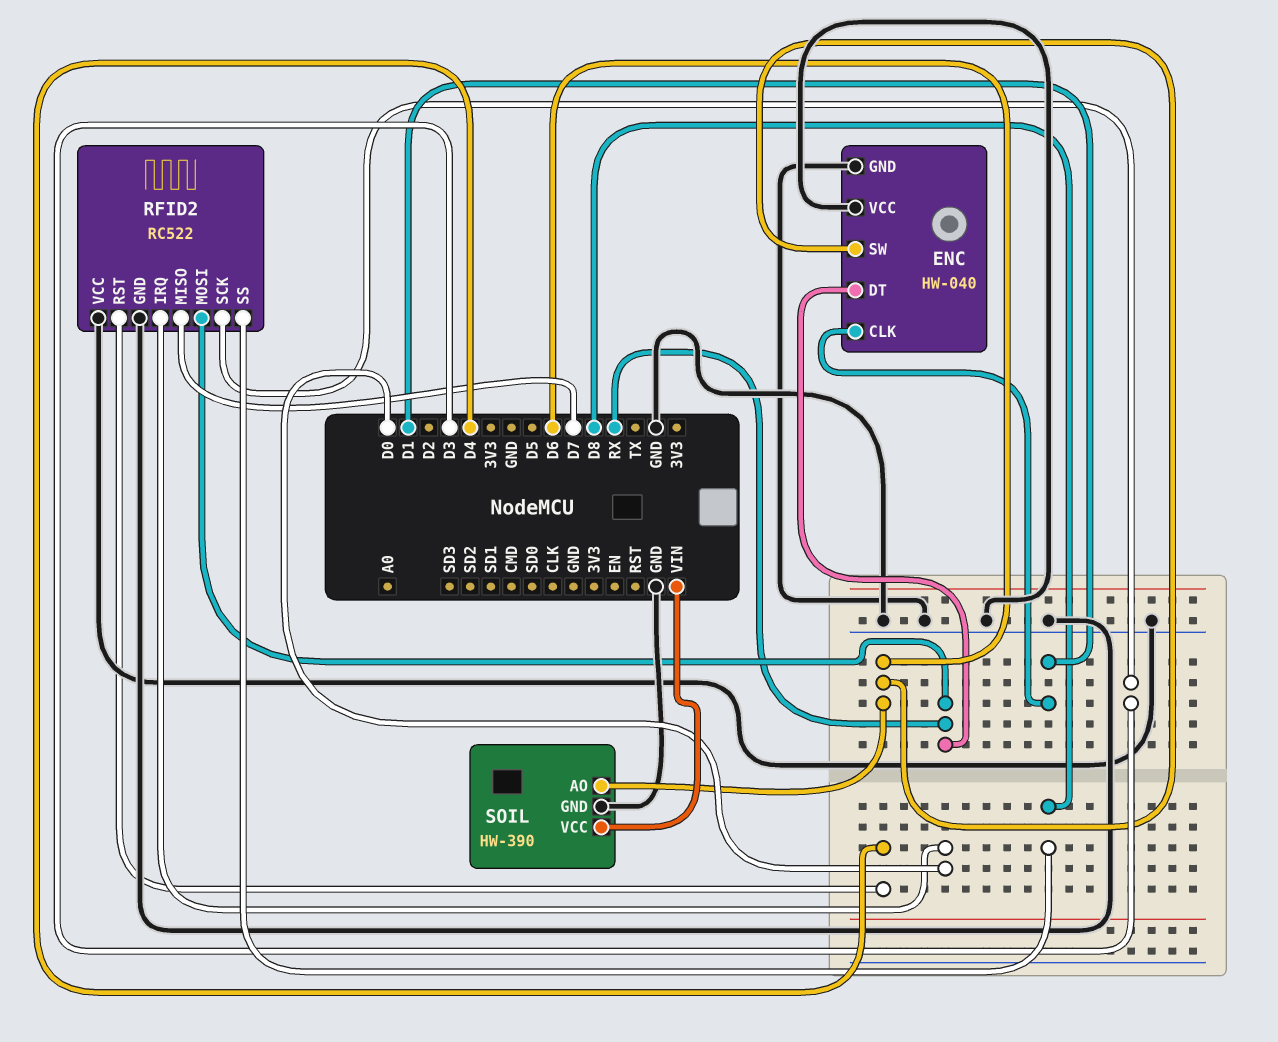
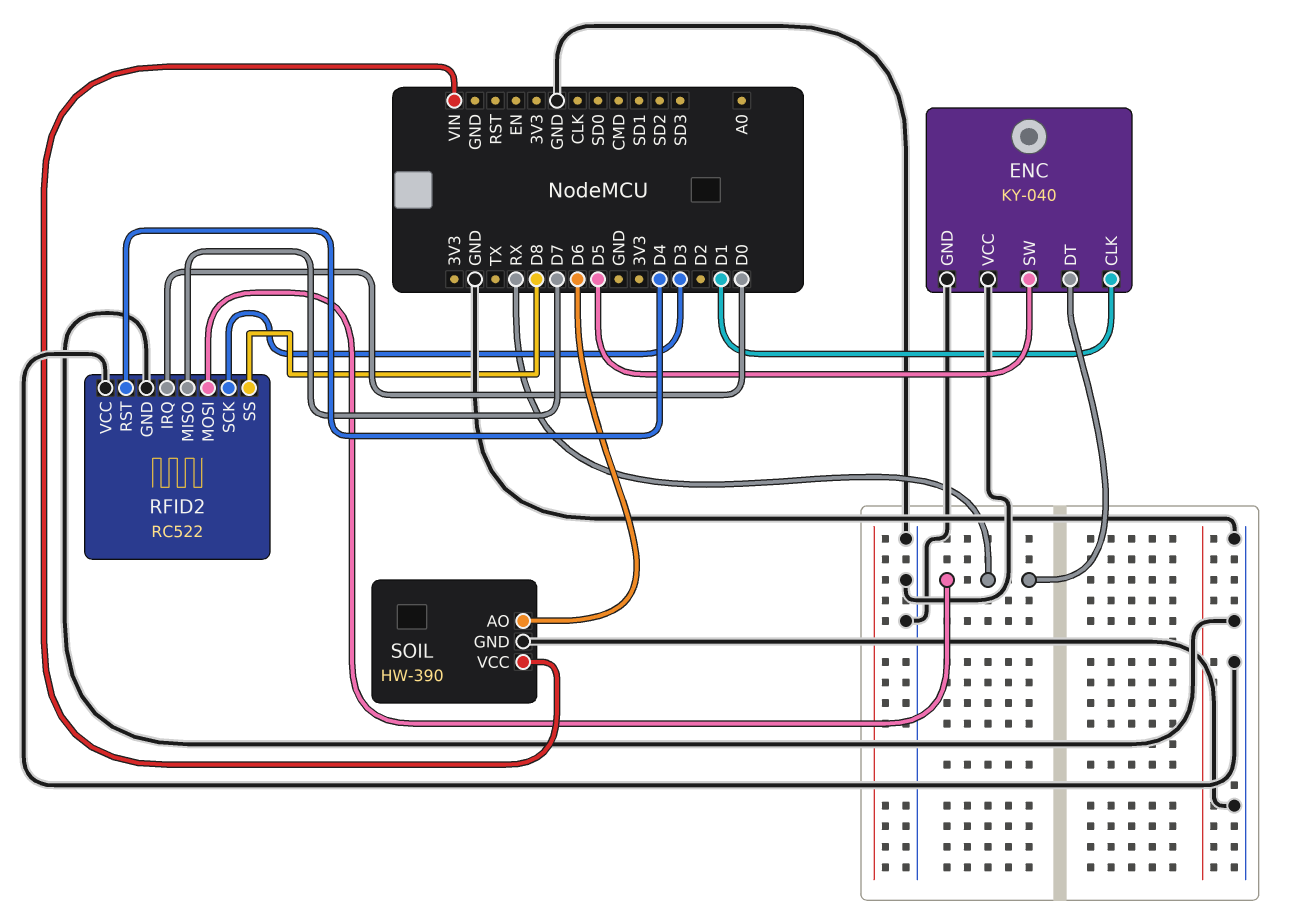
ENC: HW-040 -> KY-040
ENC pin SW: D6 -> D5

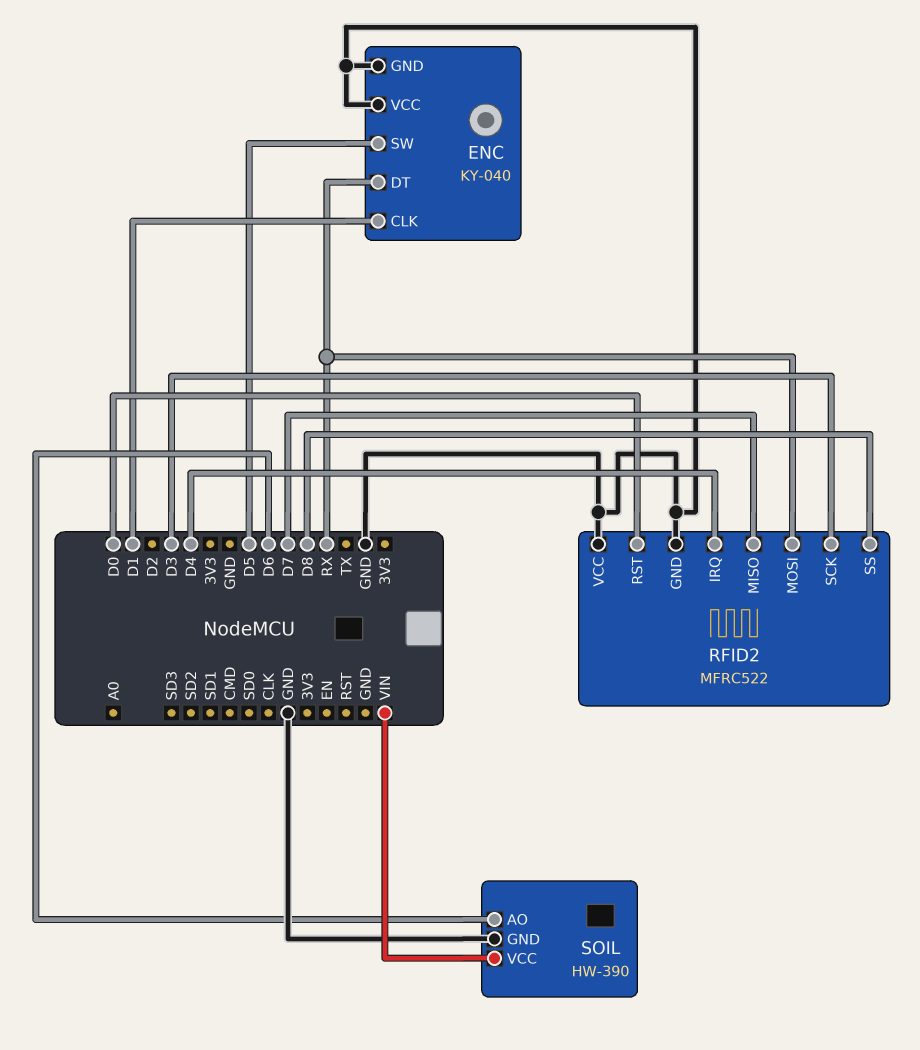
RFID2: RC522 -> MFRC522
RFID2 pin IRQ: D0 -> D4
RFID2 pin RST: D4 -> D0

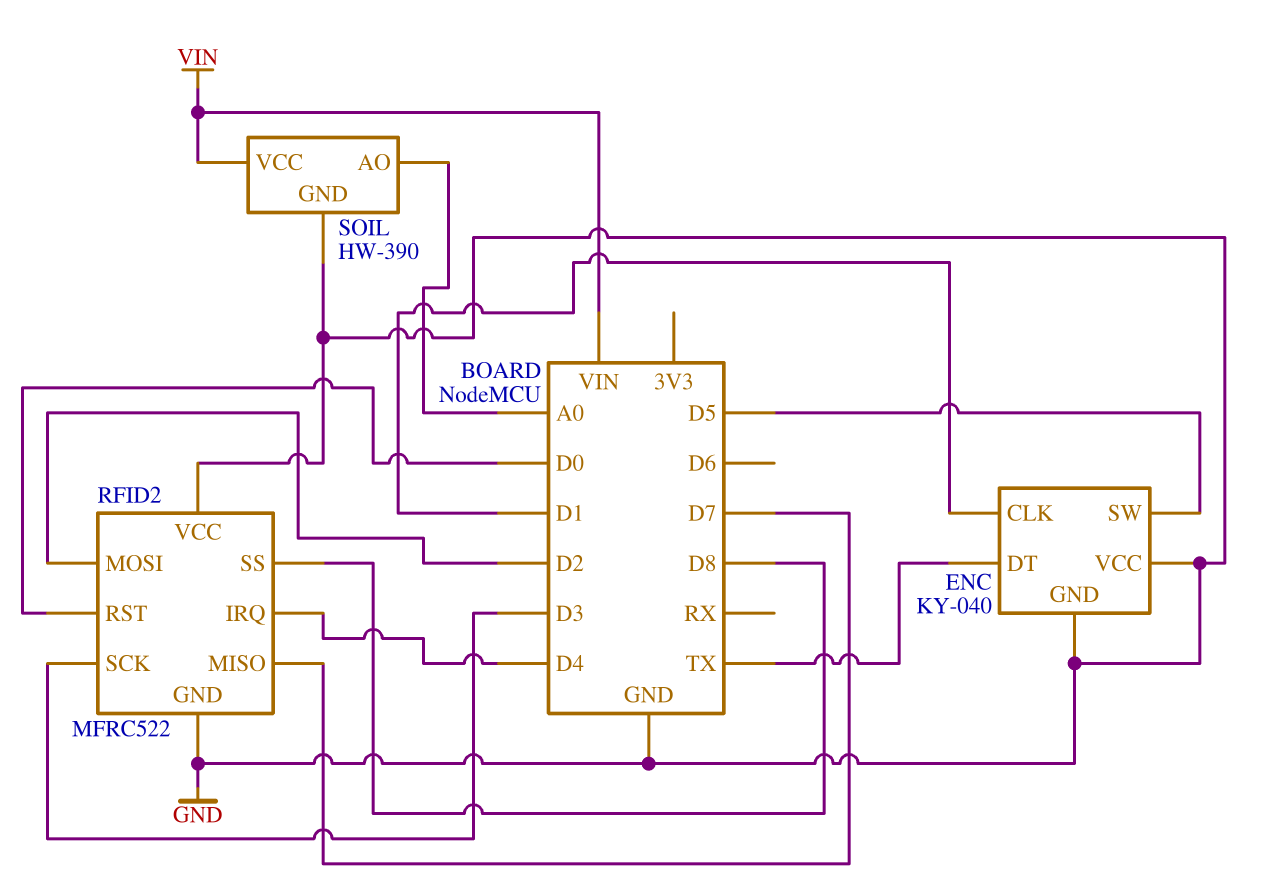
ENC pin DT: RX -> TX
RFID2 pin MOSI: RX -> D2
SOIL pin AO: D6 -> A0

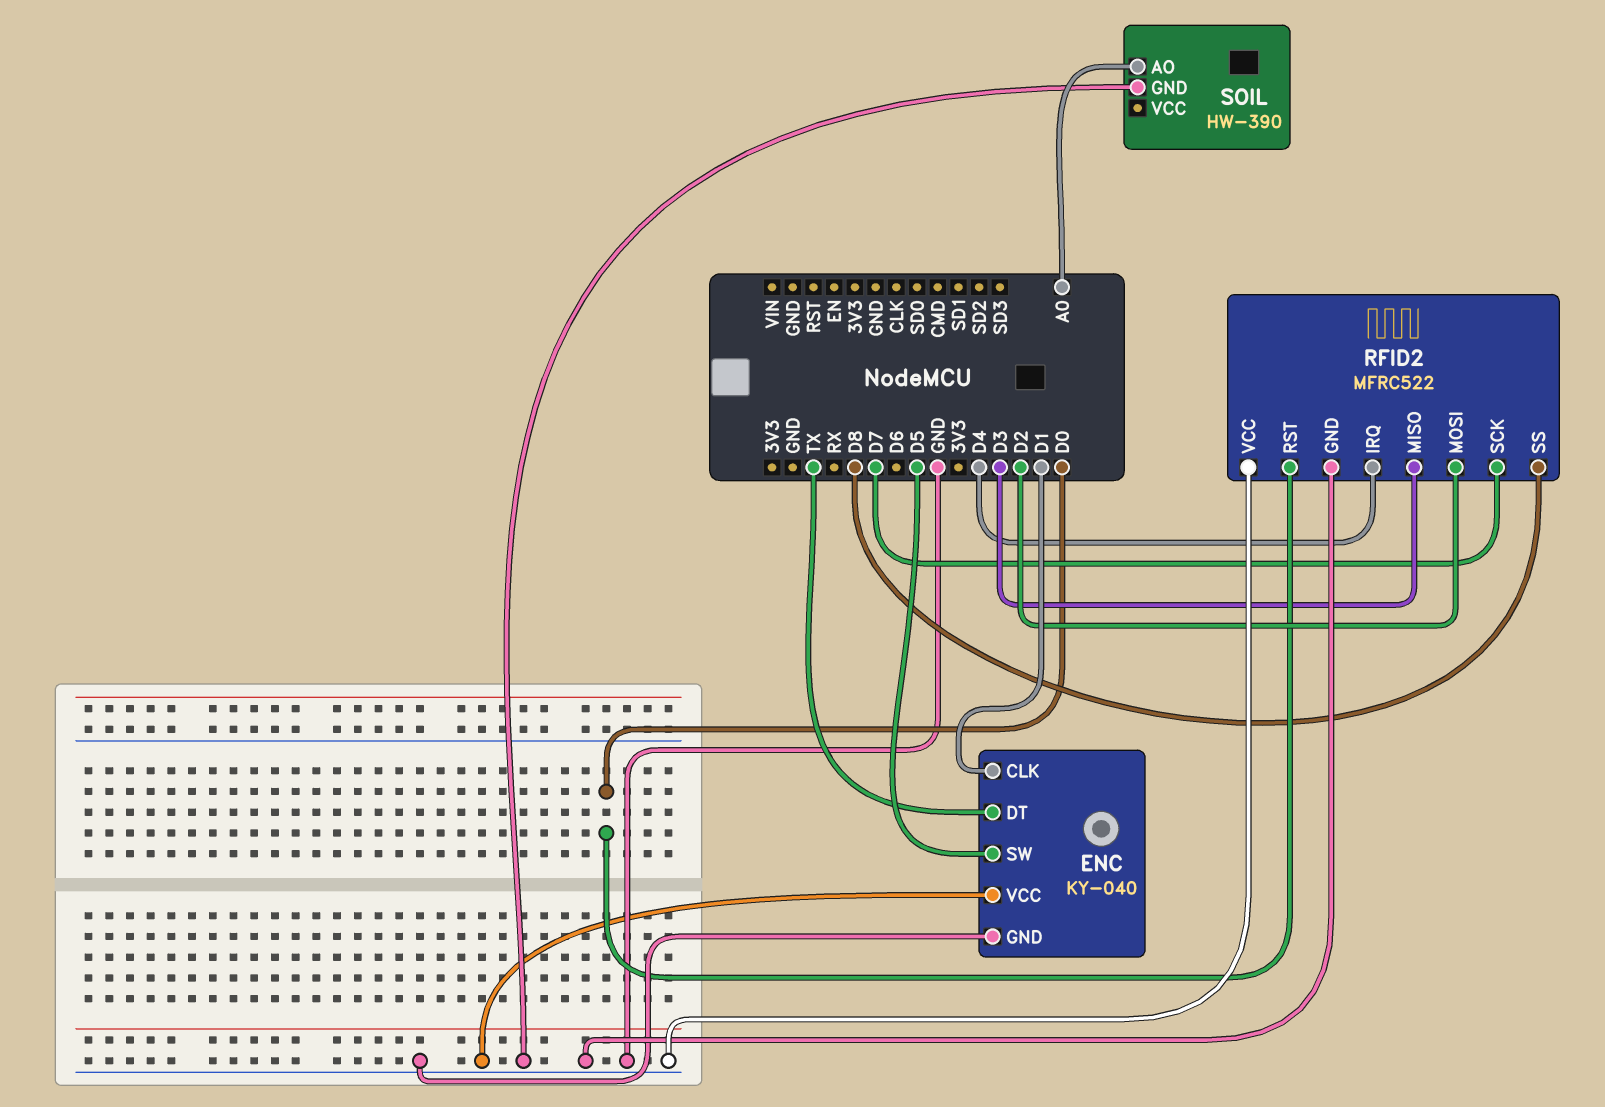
RFID2 pin MISO: D7 -> D3
RFID2 pin SCK: D3 -> D7
SOIL pin VCC: VIN -> none

